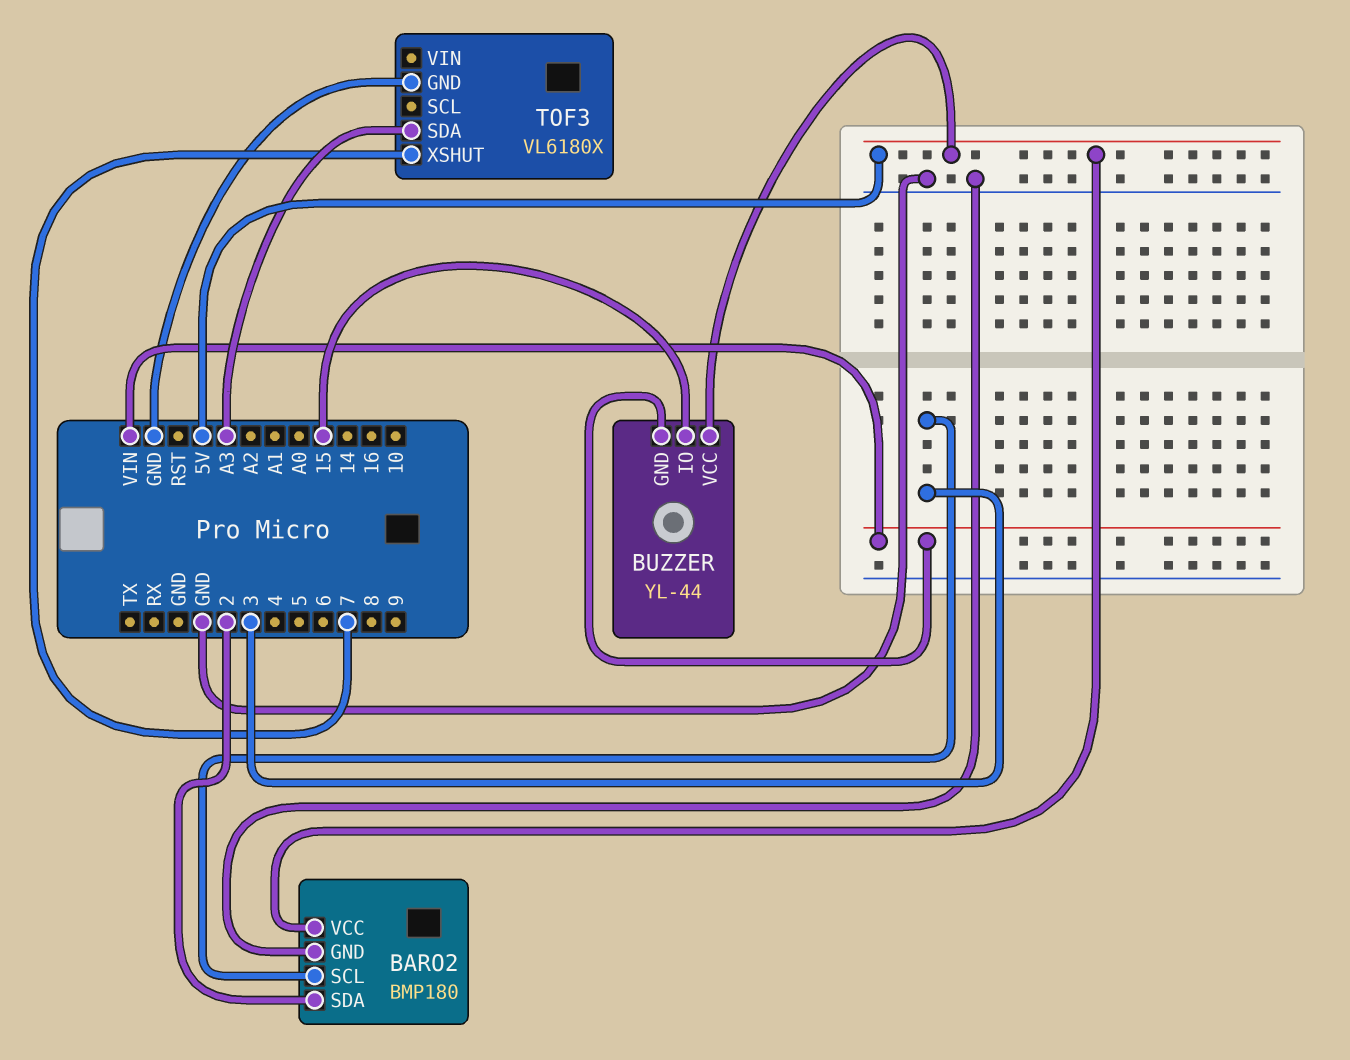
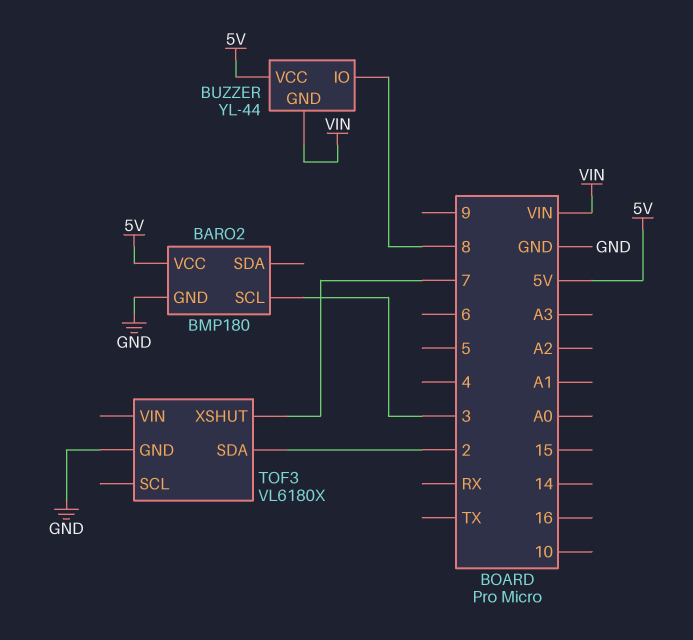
BARO2 pin SDA: 2 -> none
BUZZER pin IO: 15 -> 8
TOF3 pin SDA: A3 -> 2

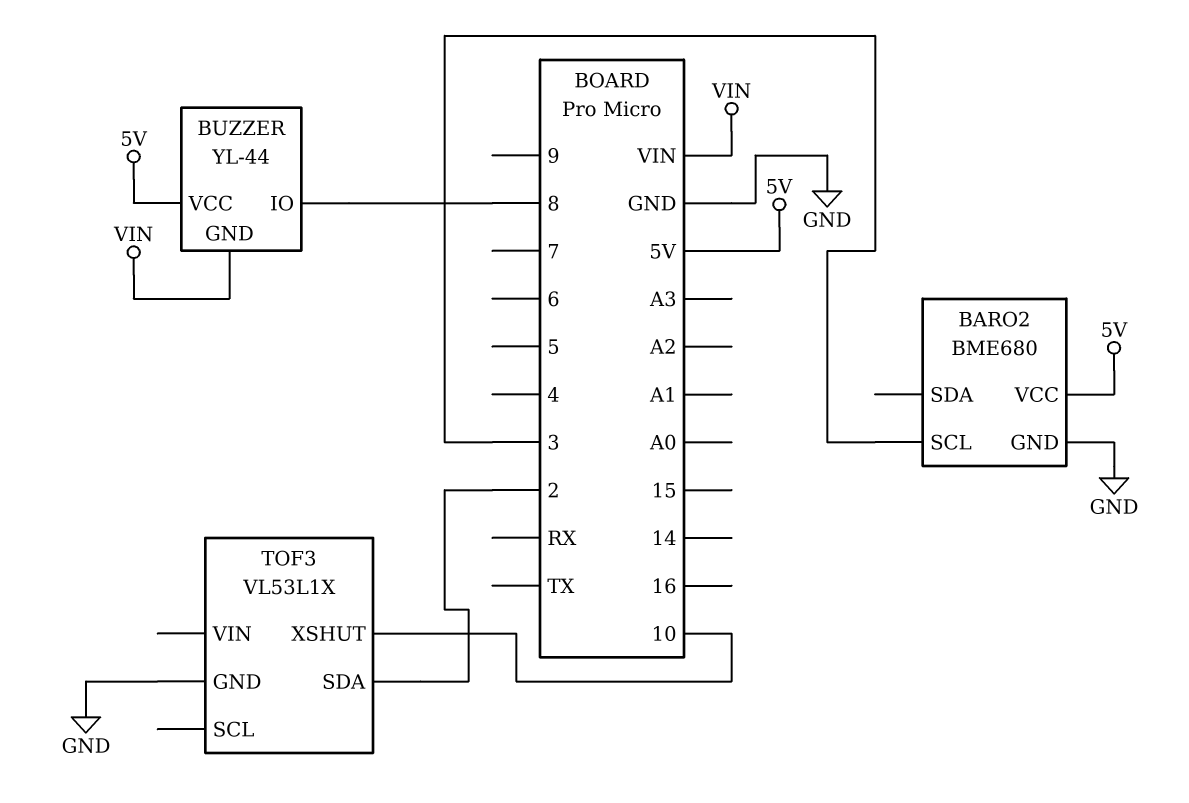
BARO2: BMP180 -> BME680
TOF3: VL6180X -> VL53L1X
TOF3 pin XSHUT: 7 -> 10

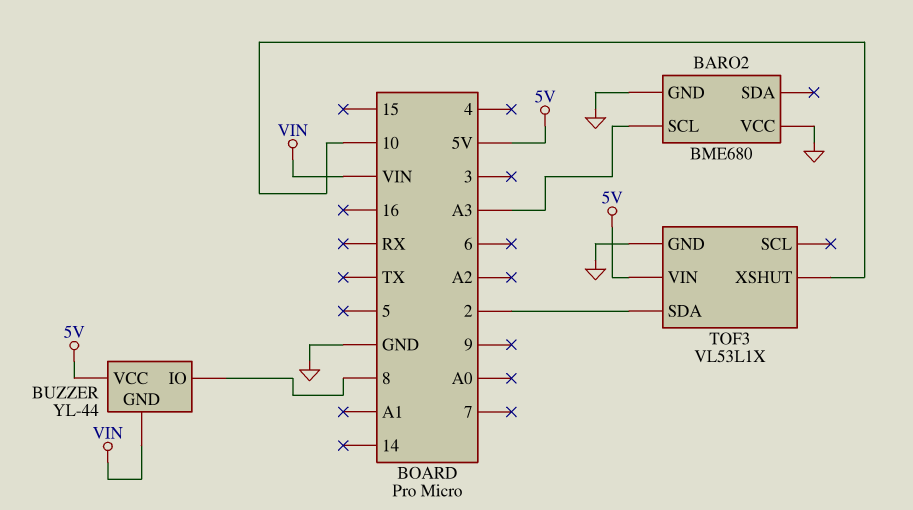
BARO2 pin SCL: 3 -> A3
BARO2 pin VCC: 5V -> GND
TOF3 pin VIN: none -> 5V

